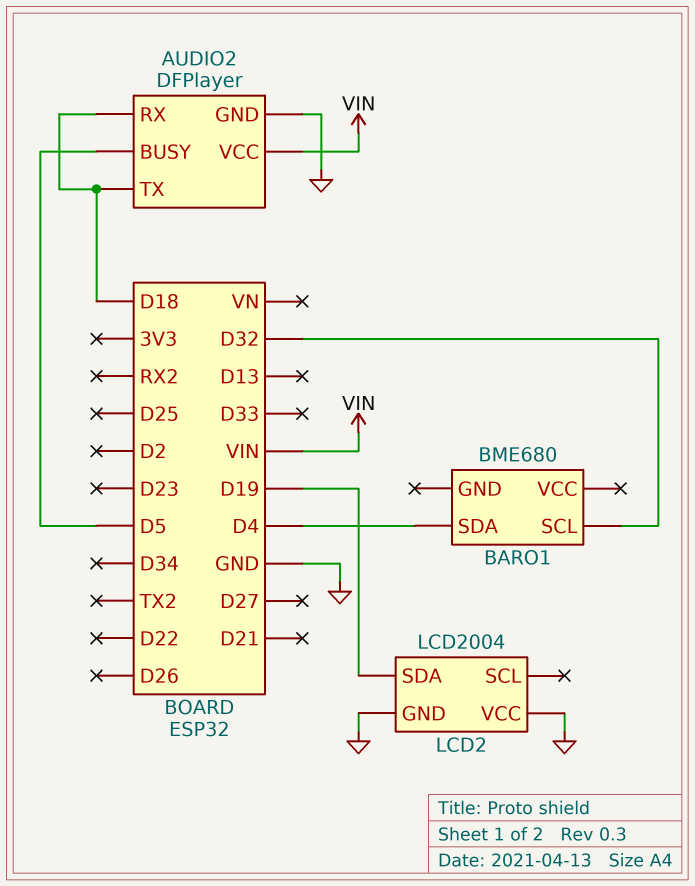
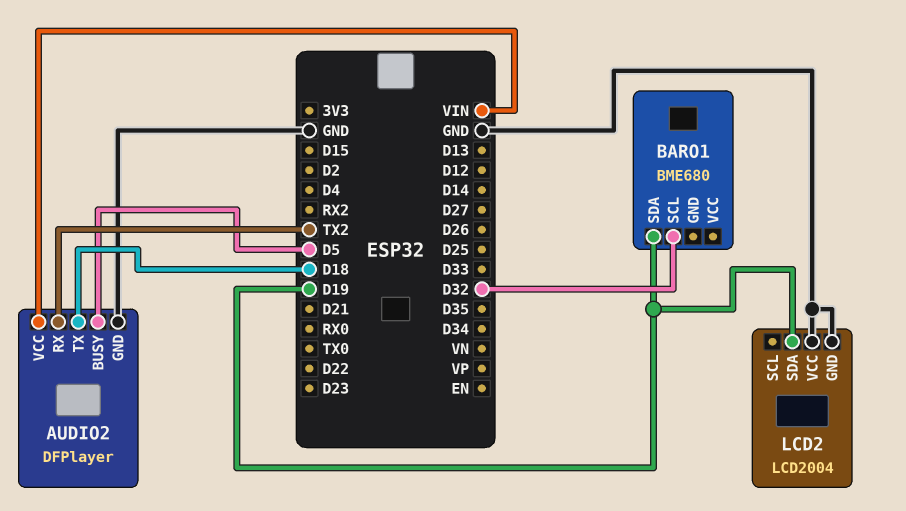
AUDIO2 pin RX: D18 -> TX2
BARO1 pin SDA: D4 -> D19

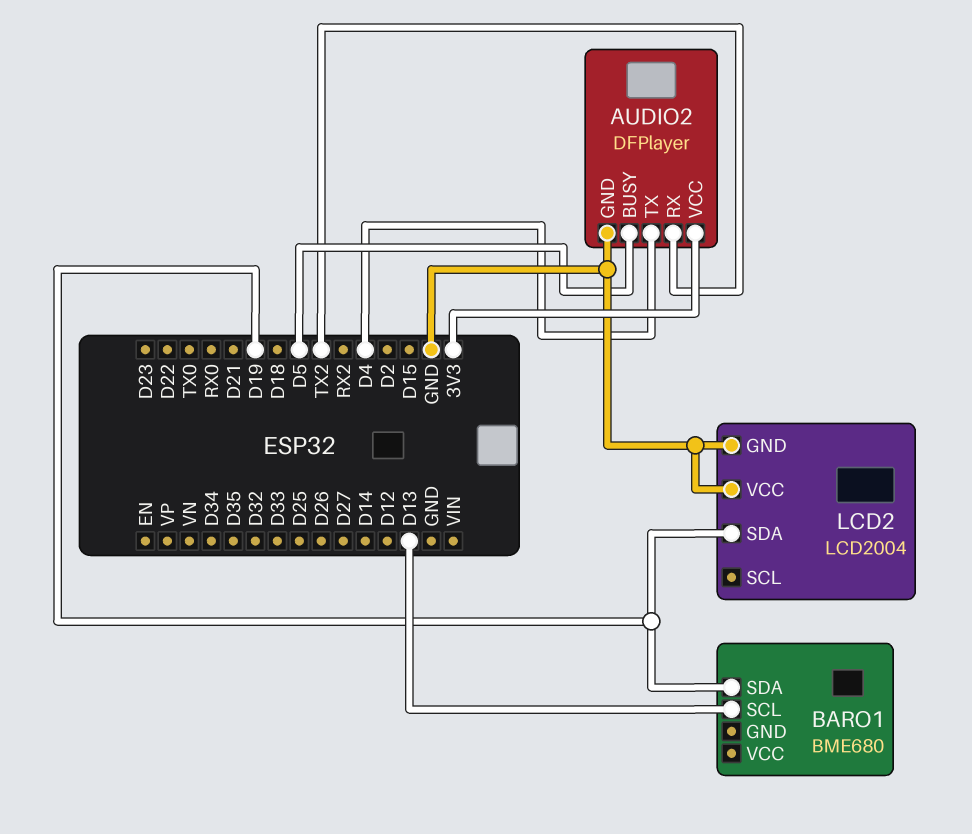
AUDIO2 pin TX: D18 -> D4
AUDIO2 pin VCC: VIN -> 3V3
BARO1 pin SCL: D32 -> D13

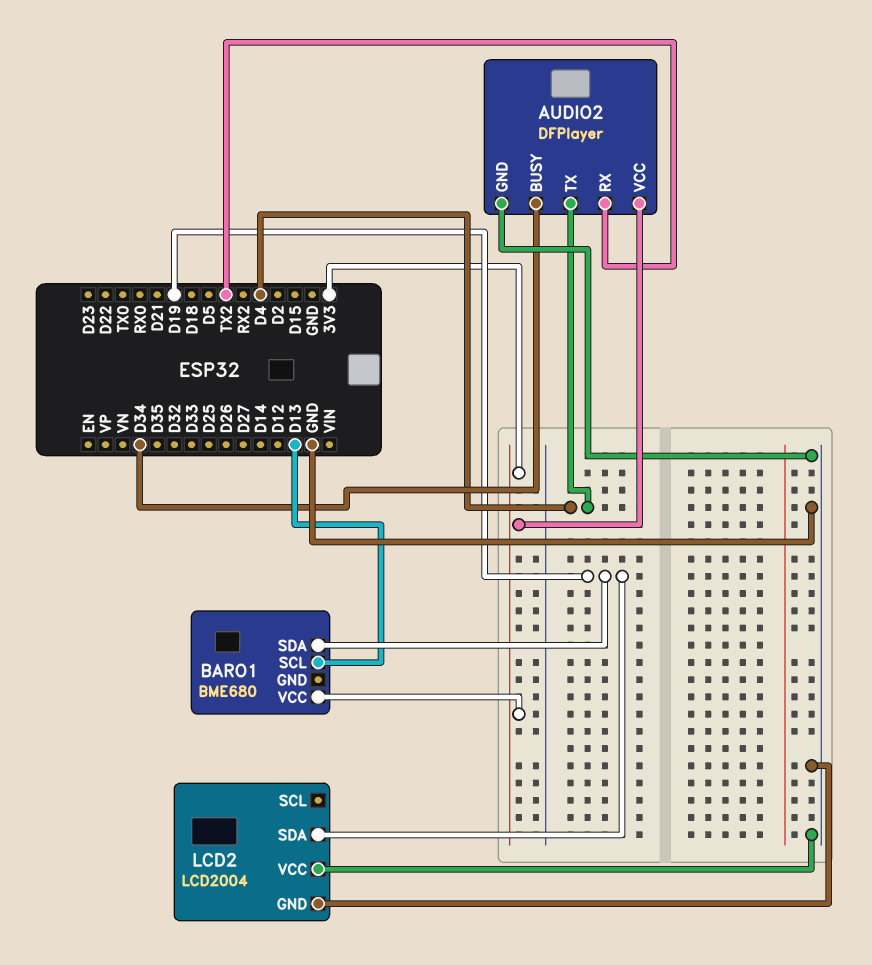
AUDIO2 pin BUSY: D5 -> D34
BARO1 pin VCC: none -> 3V3

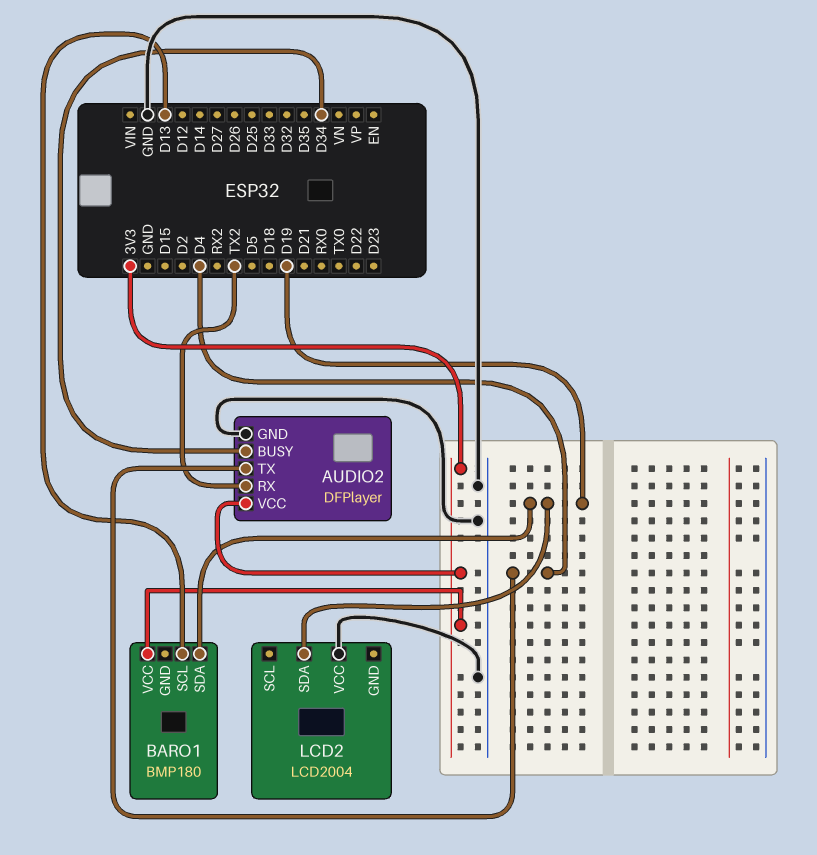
BARO1: BME680 -> BMP180
LCD2 pin GND: GND -> none

